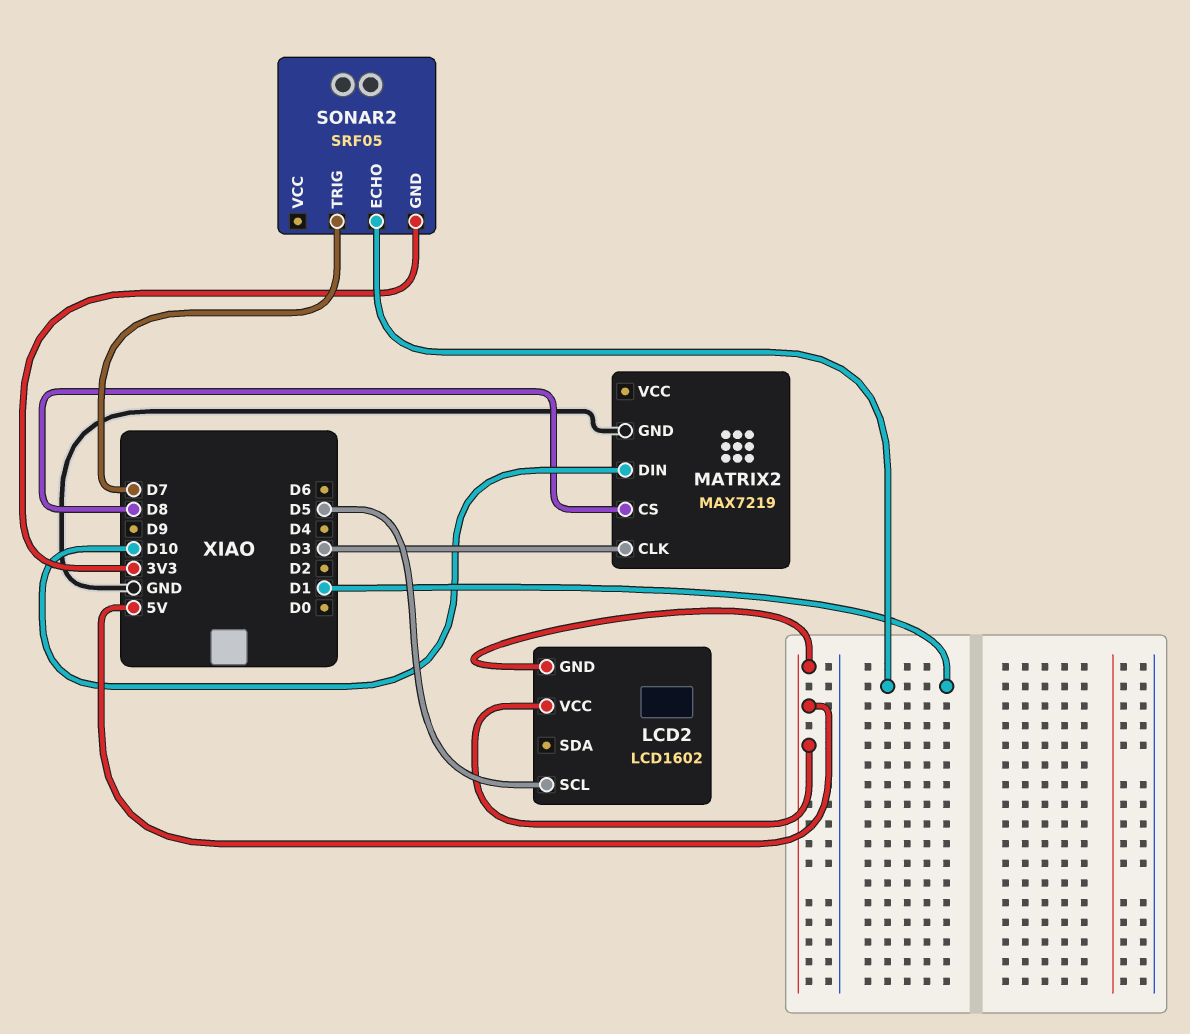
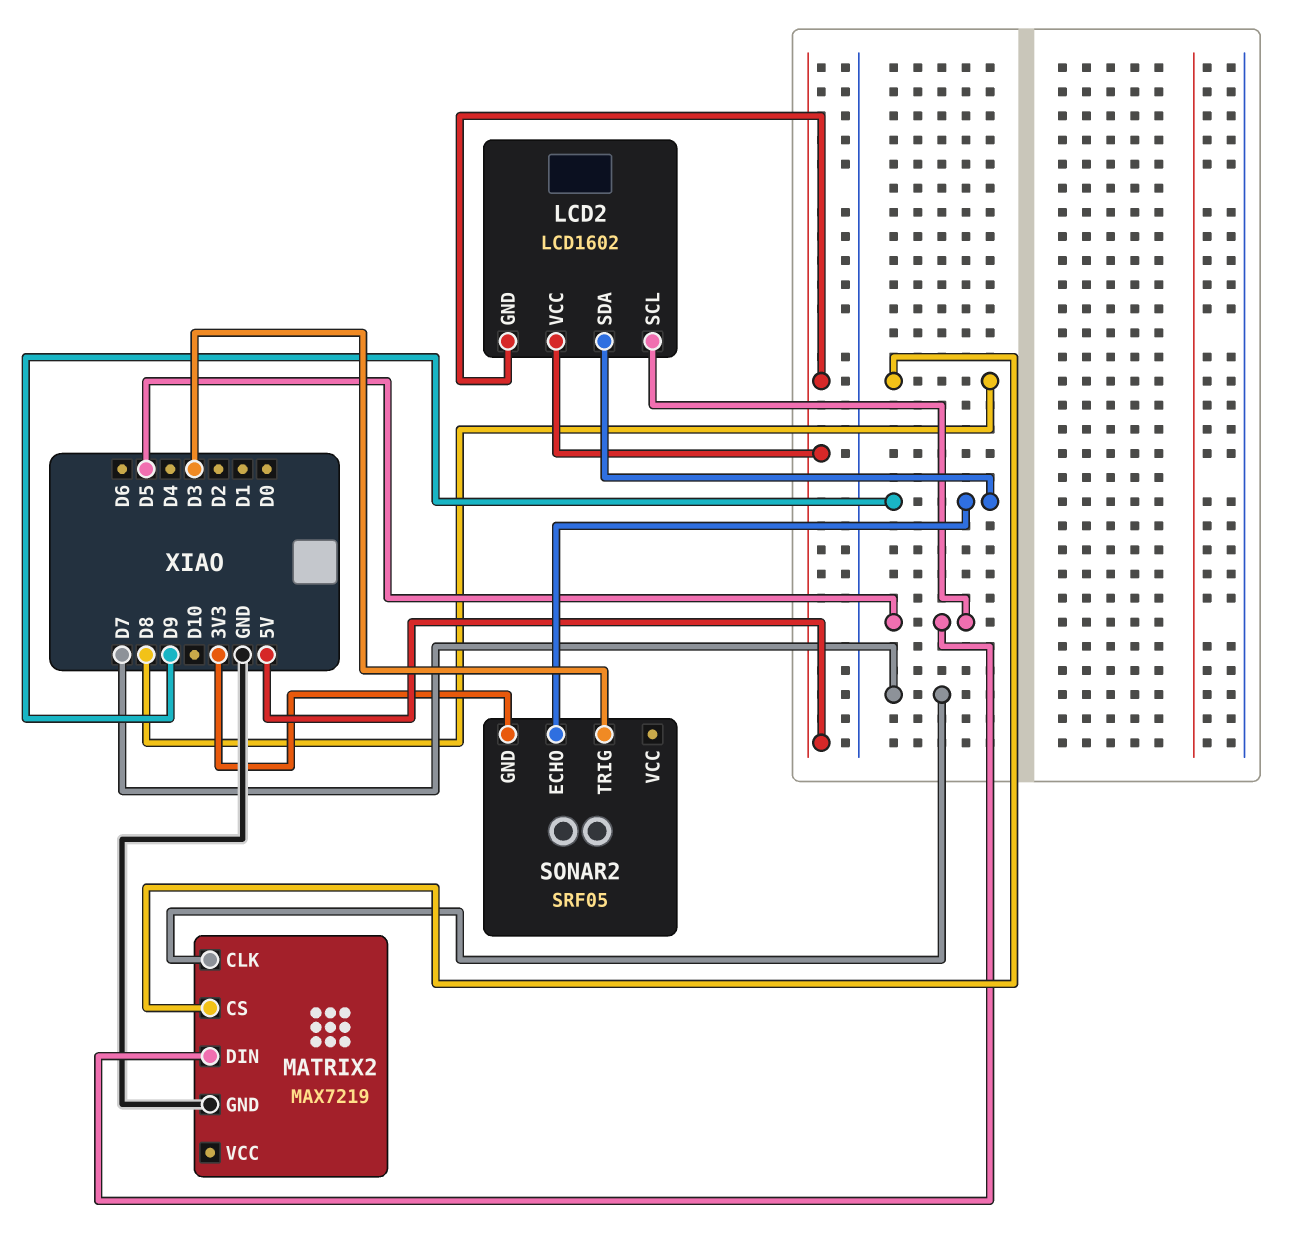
LCD2 pin SDA: none -> D9
MATRIX2 pin CLK: D3 -> D7
MATRIX2 pin DIN: D10 -> D5
SONAR2 pin ECHO: D1 -> D9
SONAR2 pin TRIG: D7 -> D3

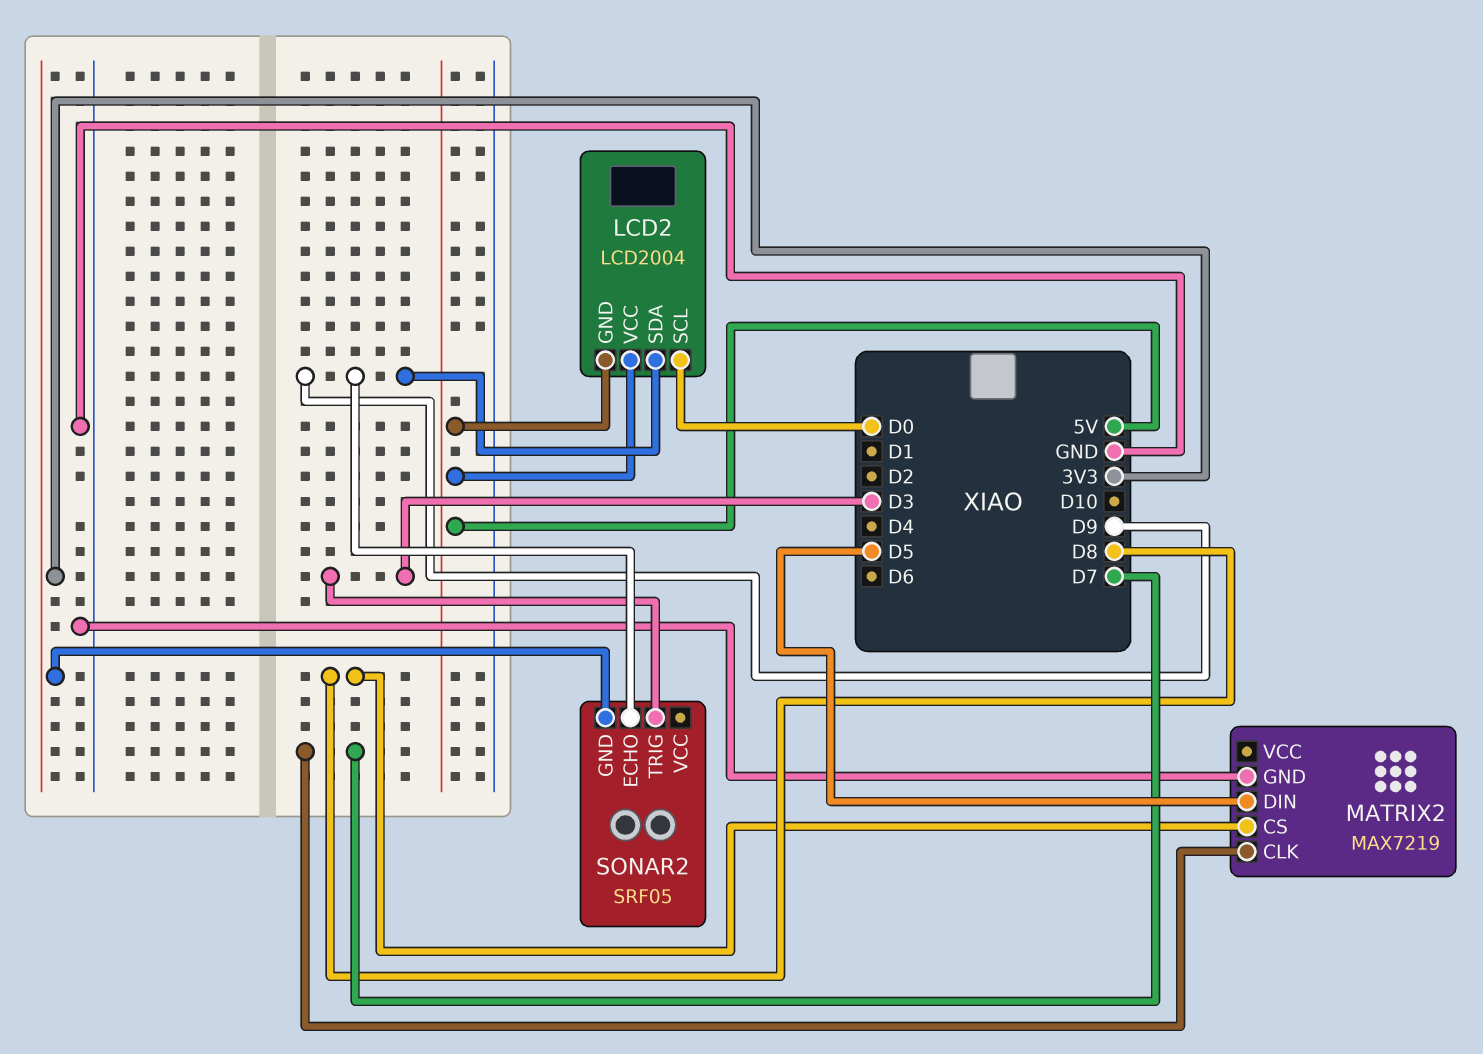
LCD2: LCD1602 -> LCD2004
LCD2 pin SCL: D5 -> D0

